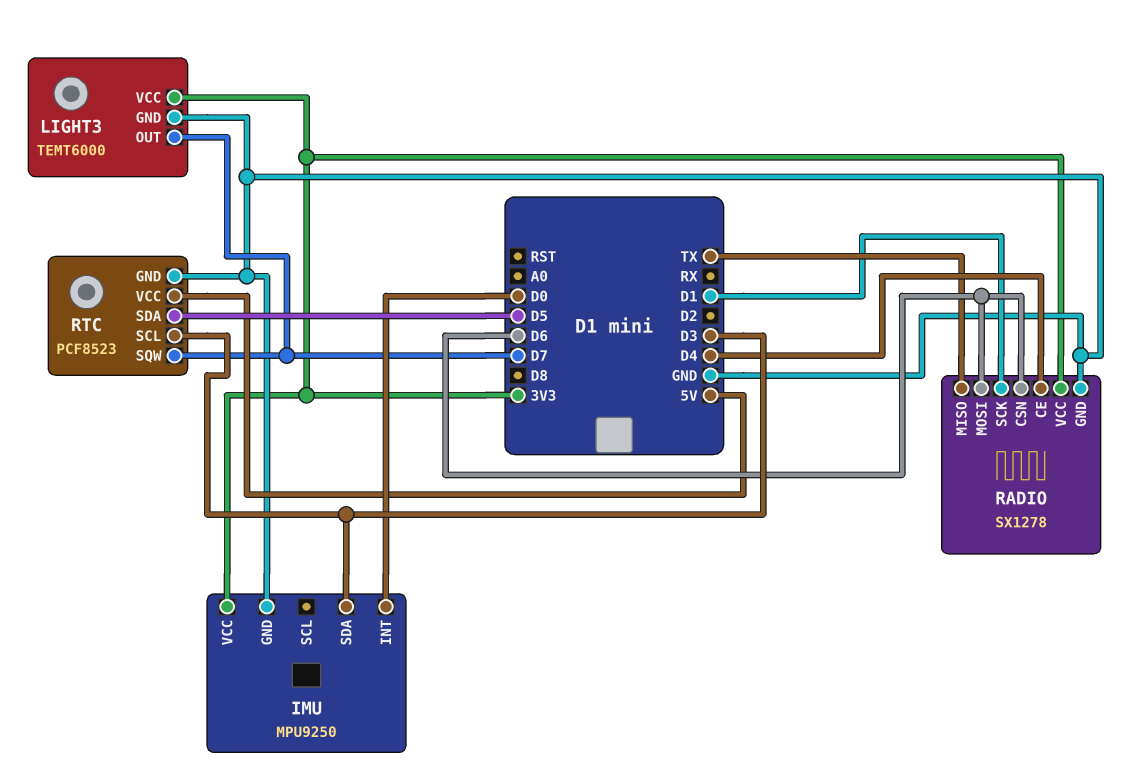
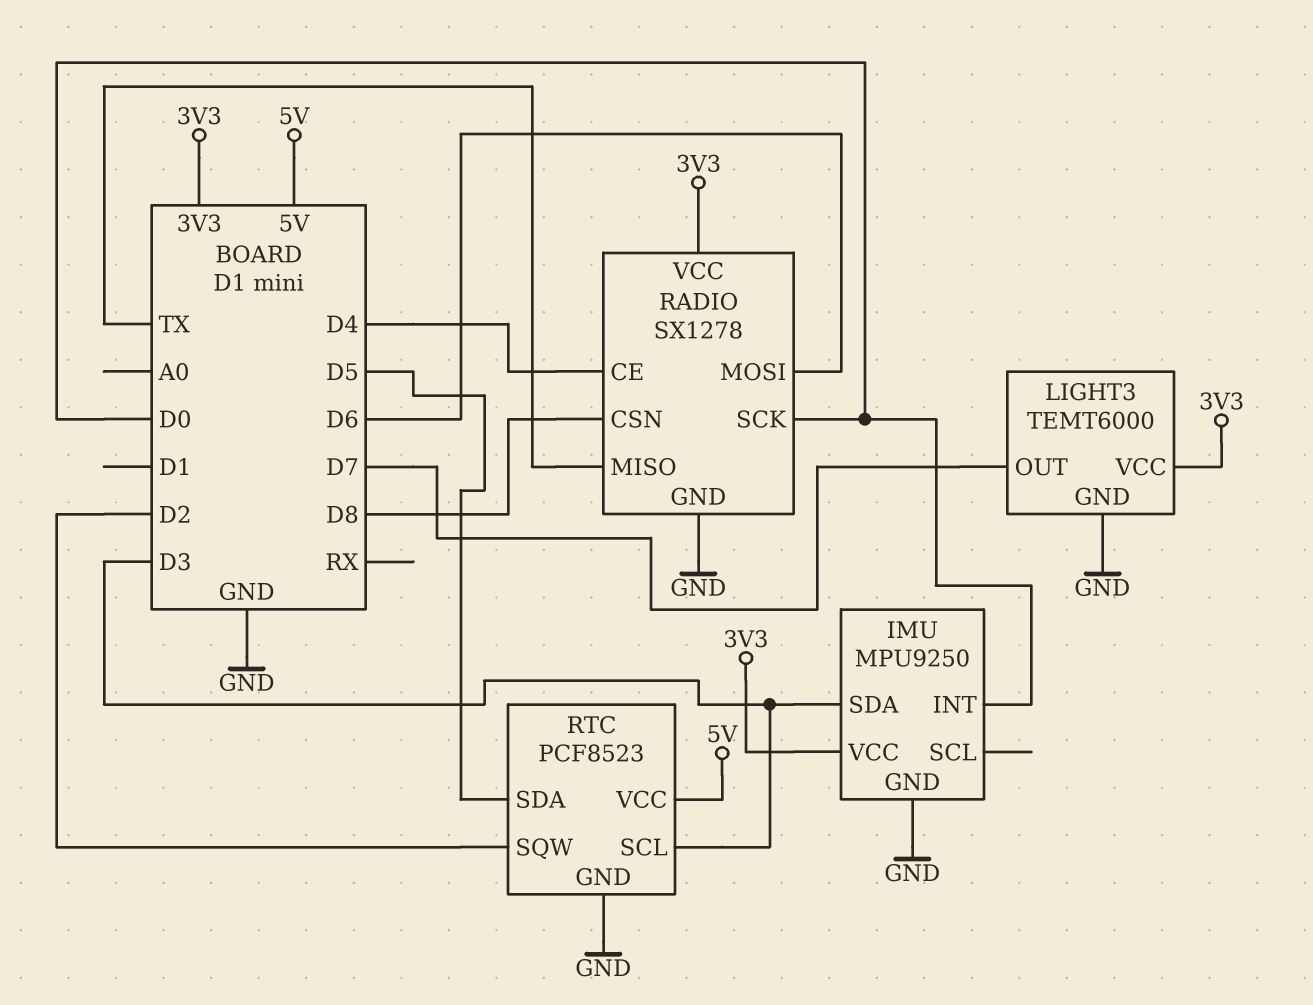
RADIO pin CSN: D6 -> D8
RADIO pin SCK: D1 -> D0
RTC pin SQW: D7 -> D2

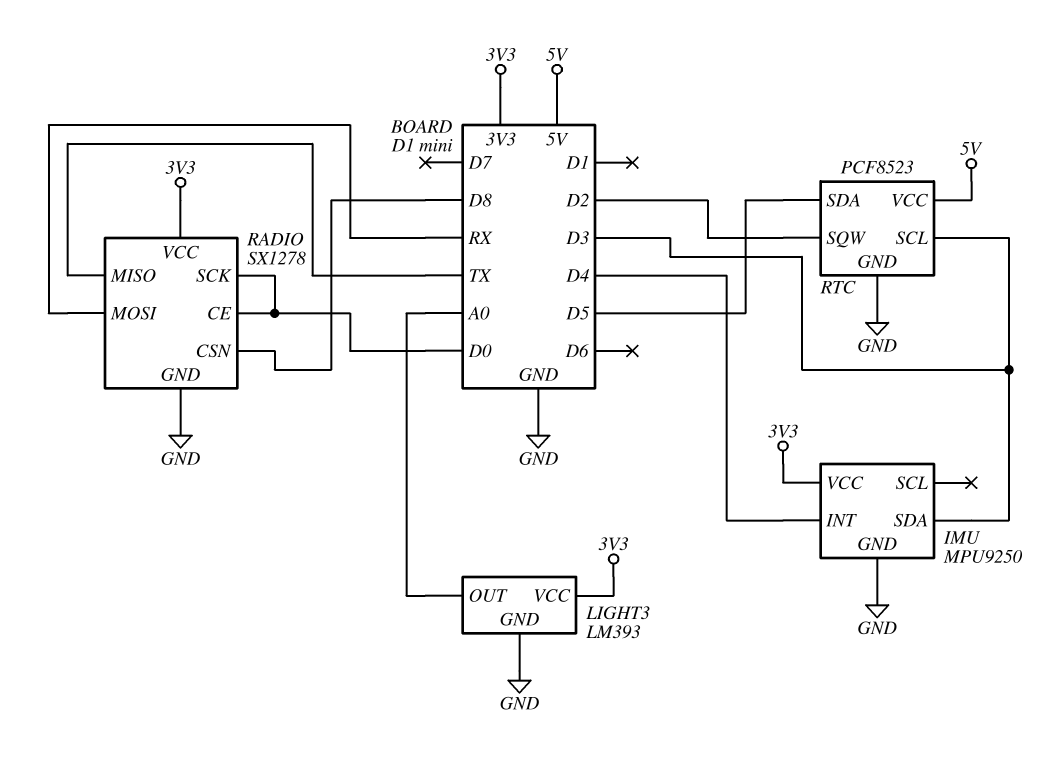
IMU pin INT: D0 -> D4
LIGHT3: TEMT6000 -> LM393
LIGHT3 pin OUT: D7 -> A0
RADIO pin CE: D4 -> D0
RADIO pin MOSI: D6 -> RX

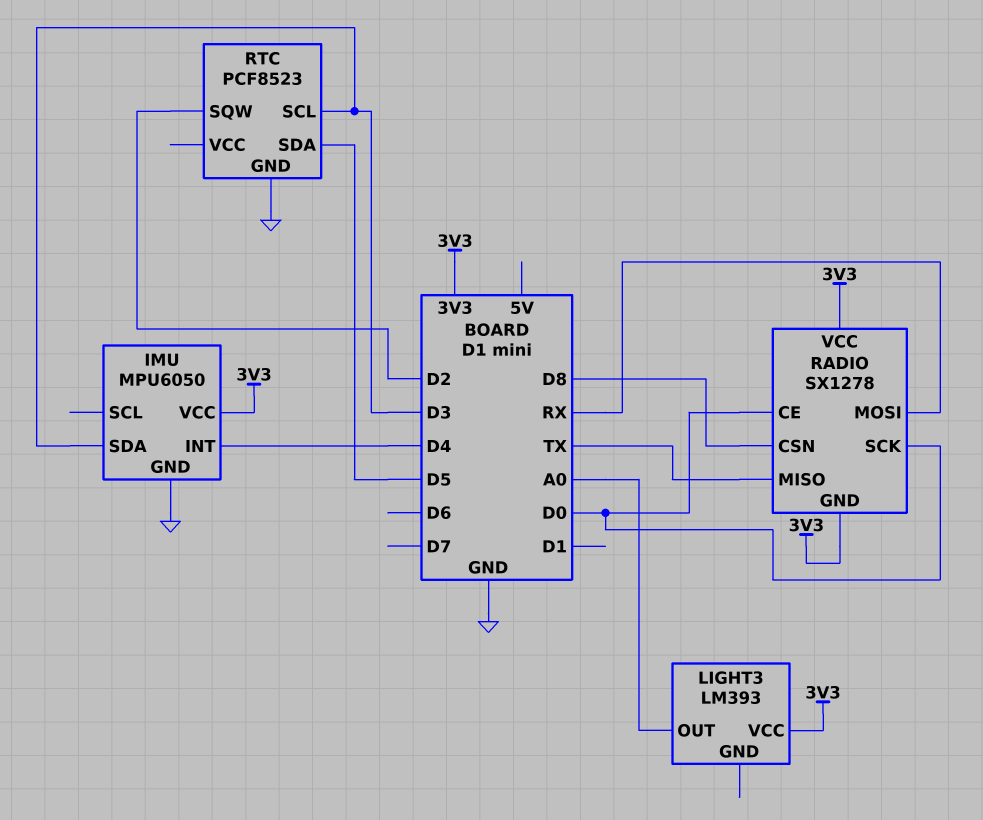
IMU: MPU9250 -> MPU6050
LIGHT3 pin GND: GND -> none
RADIO pin GND: GND -> 3V3
RTC pin VCC: 5V -> none

